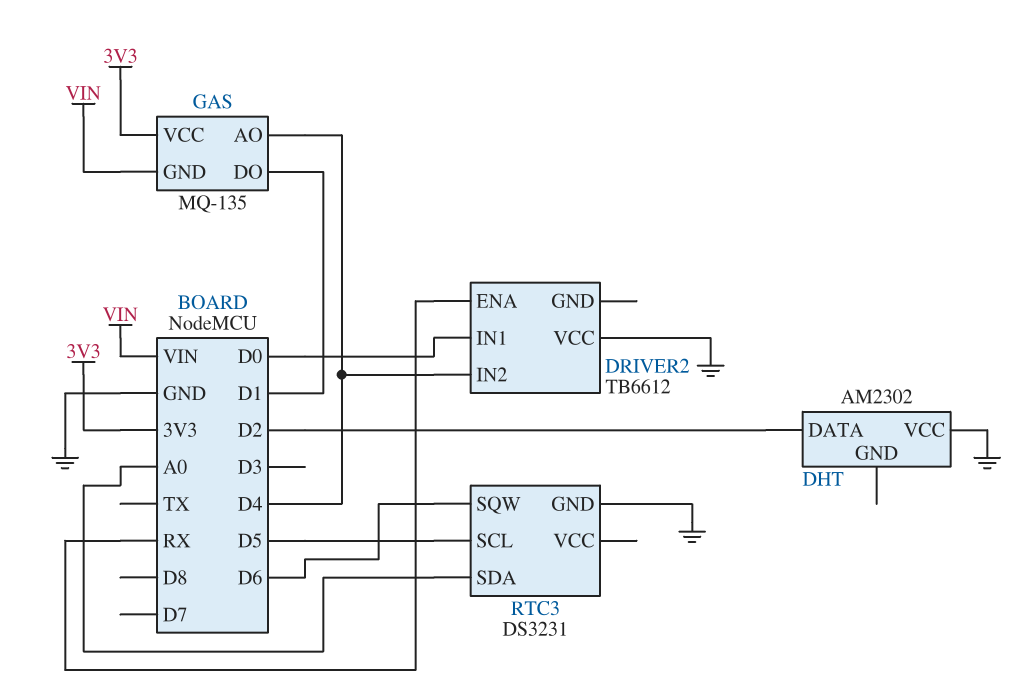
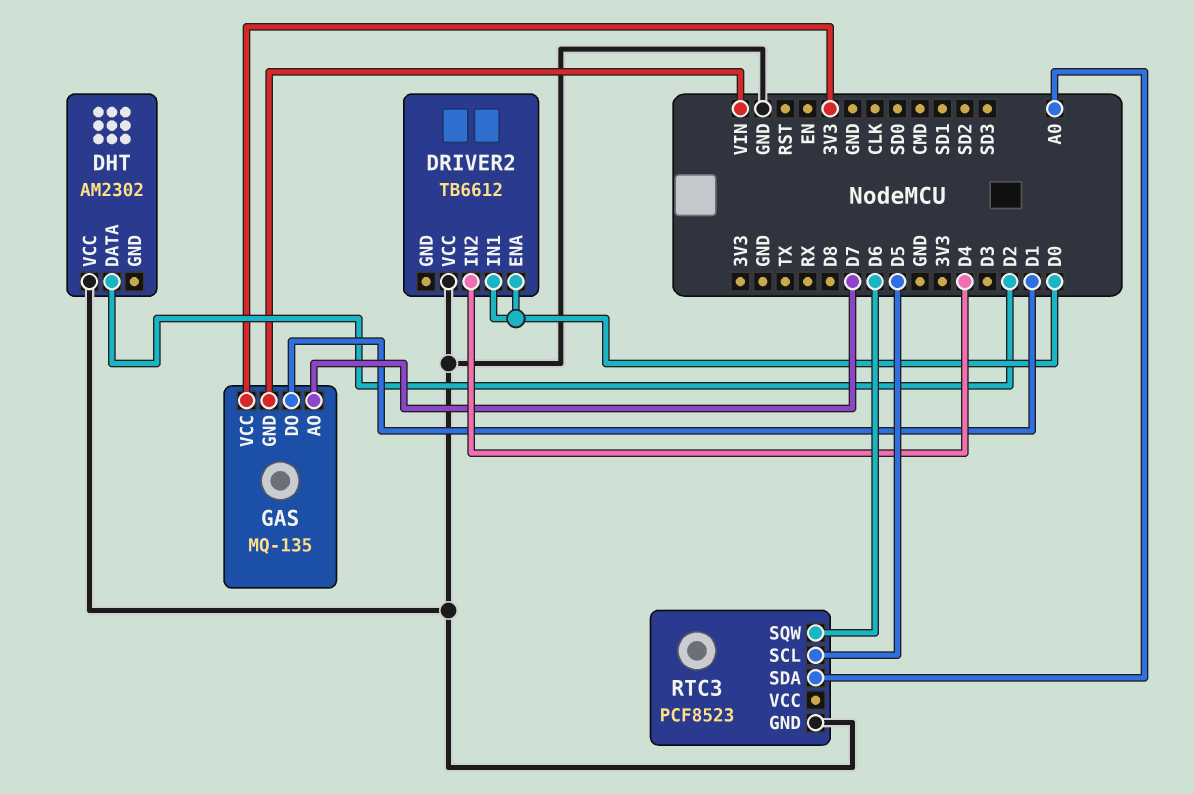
DRIVER2 pin ENA: RX -> D0
GAS pin AO: D4 -> D7
RTC3: DS3231 -> PCF8523

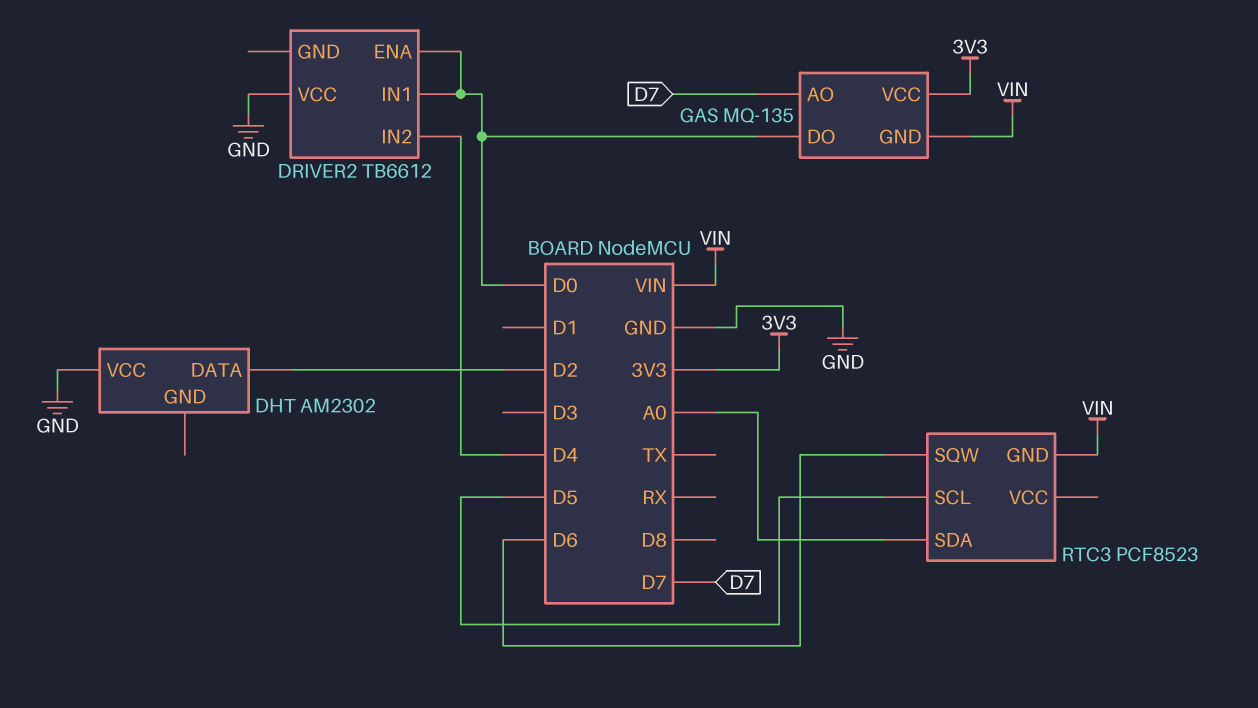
GAS pin DO: D1 -> D0
RTC3 pin GND: GND -> VIN

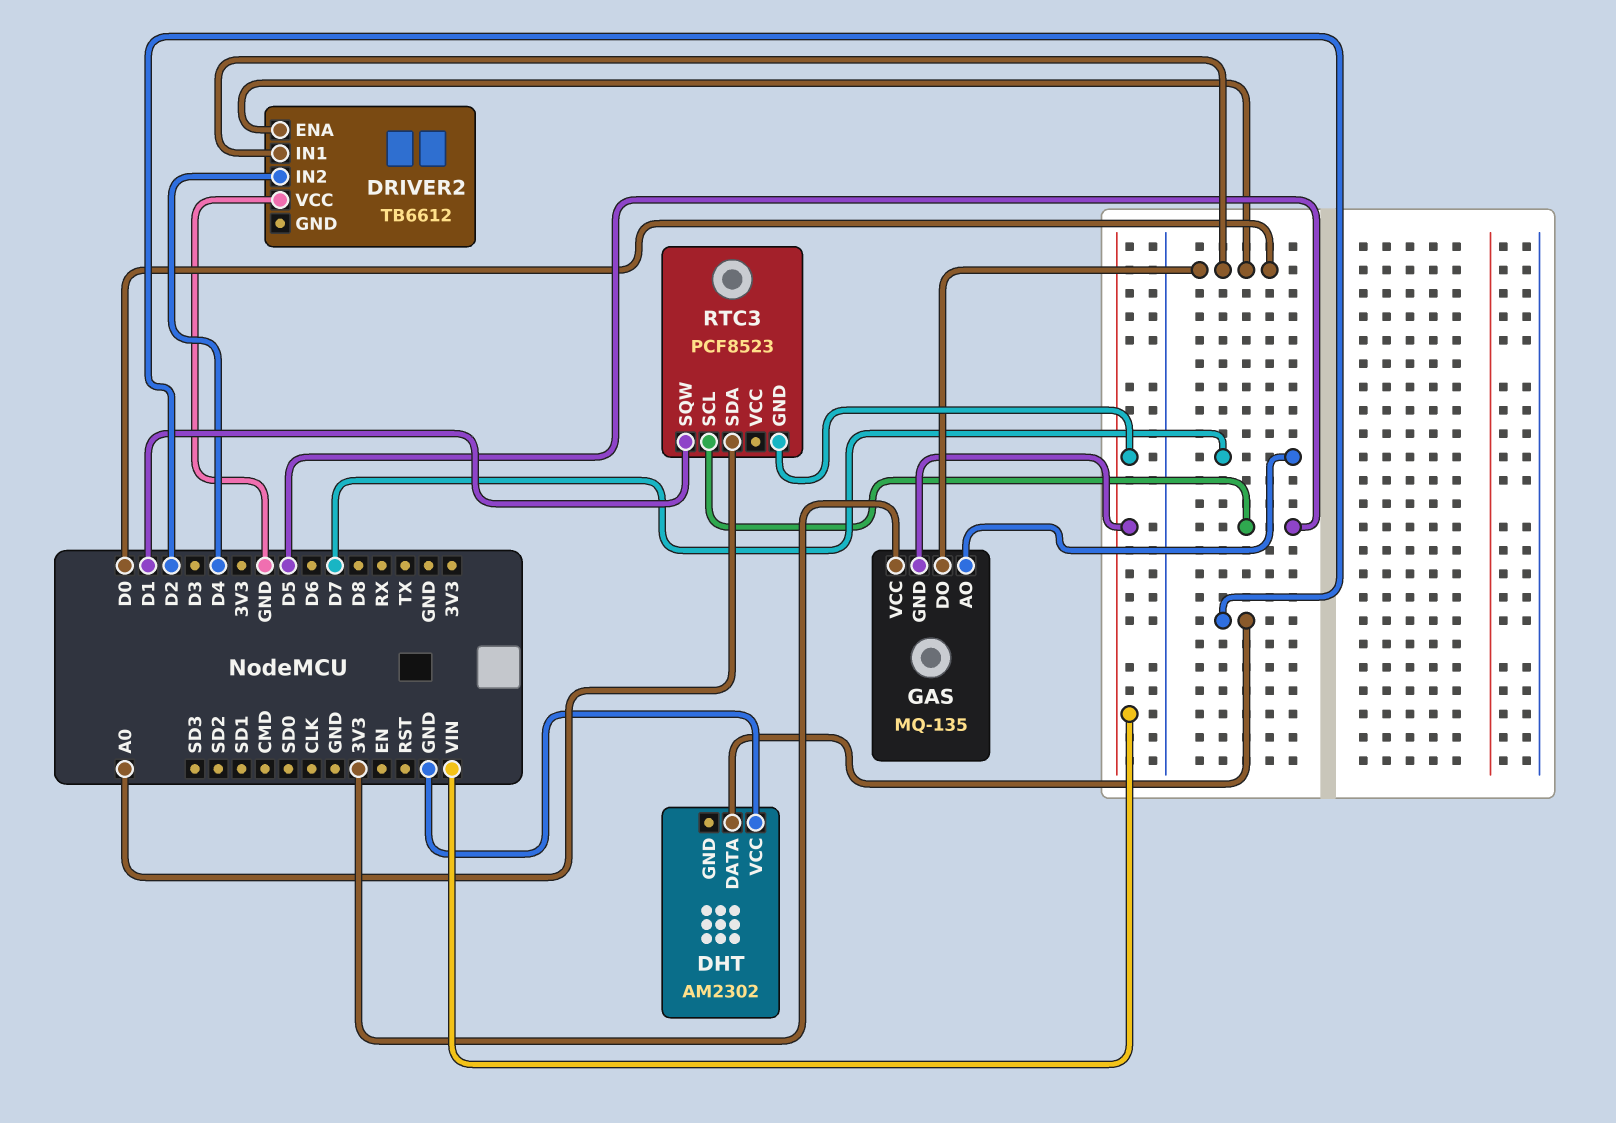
RTC3 pin SQW: D6 -> D1

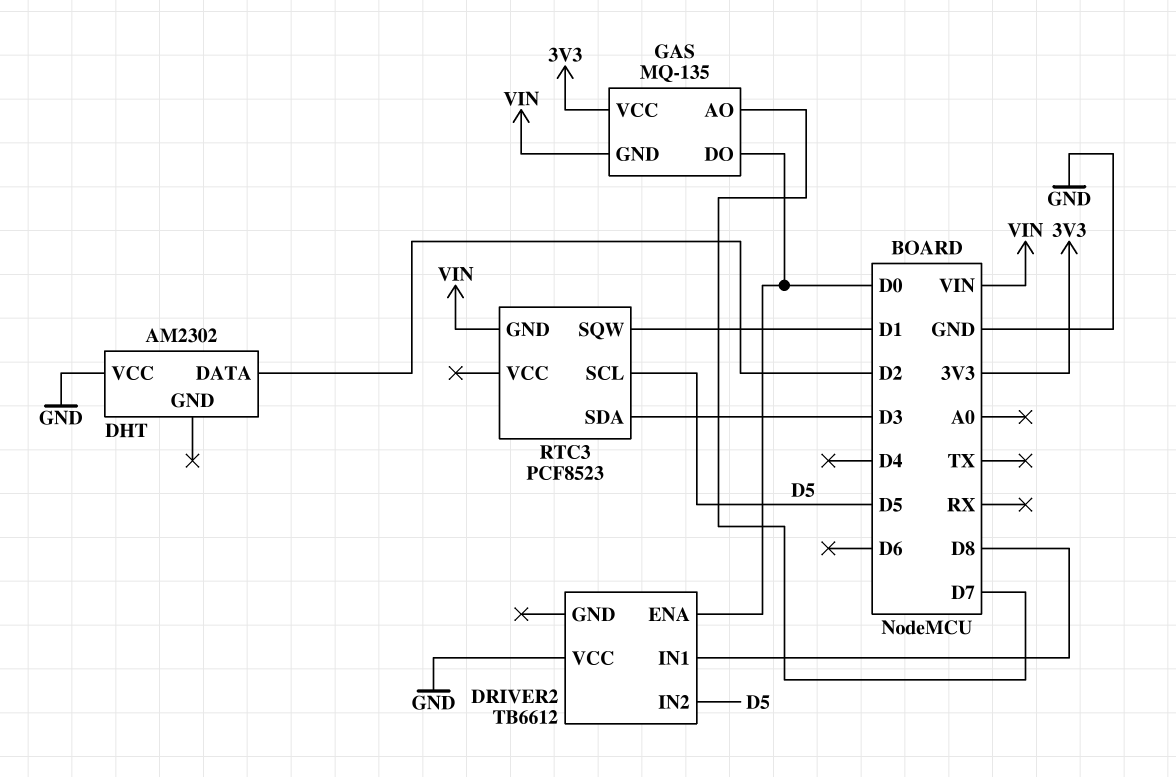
DRIVER2 pin IN1: D0 -> D8
DRIVER2 pin IN2: D4 -> D5
RTC3 pin SDA: A0 -> D3

